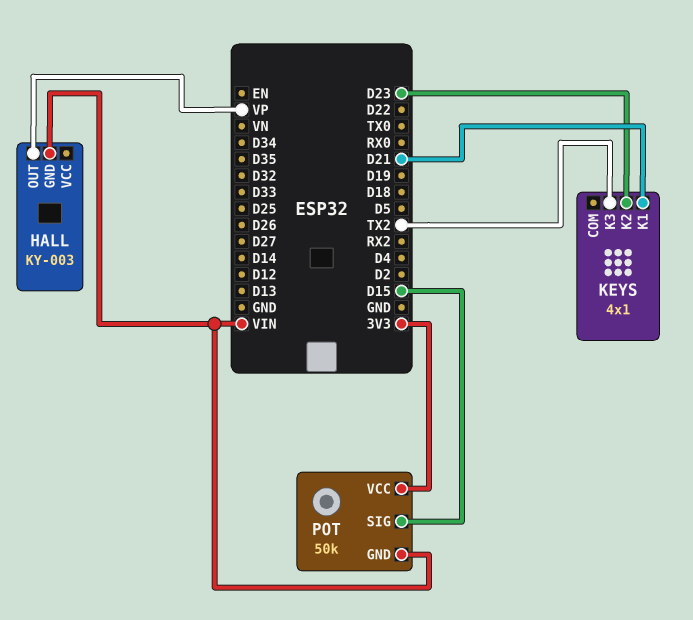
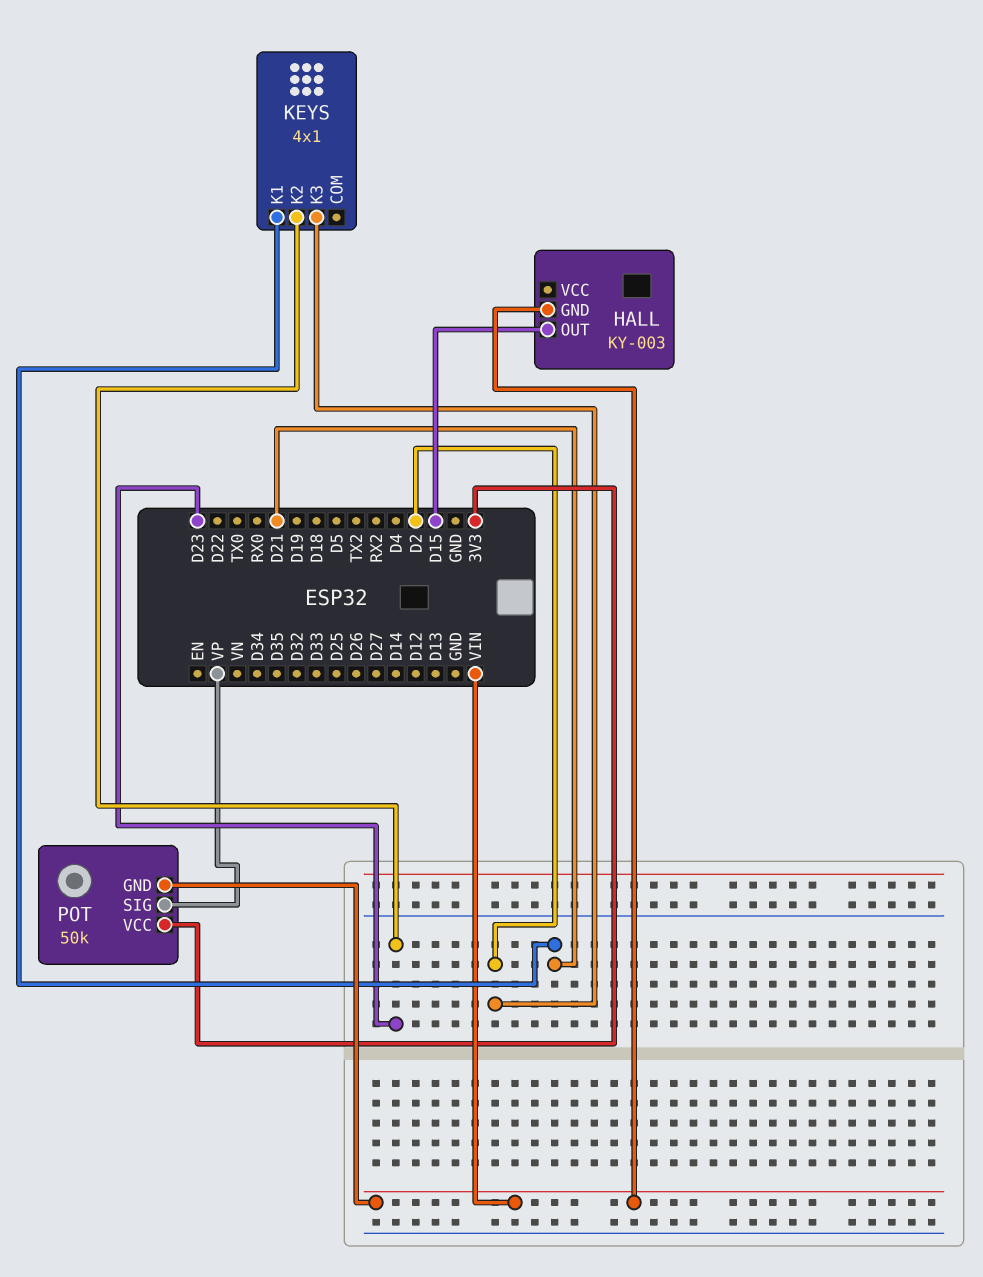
HALL pin OUT: VP -> D15
KEYS pin K3: TX2 -> D2
POT pin SIG: D15 -> VP

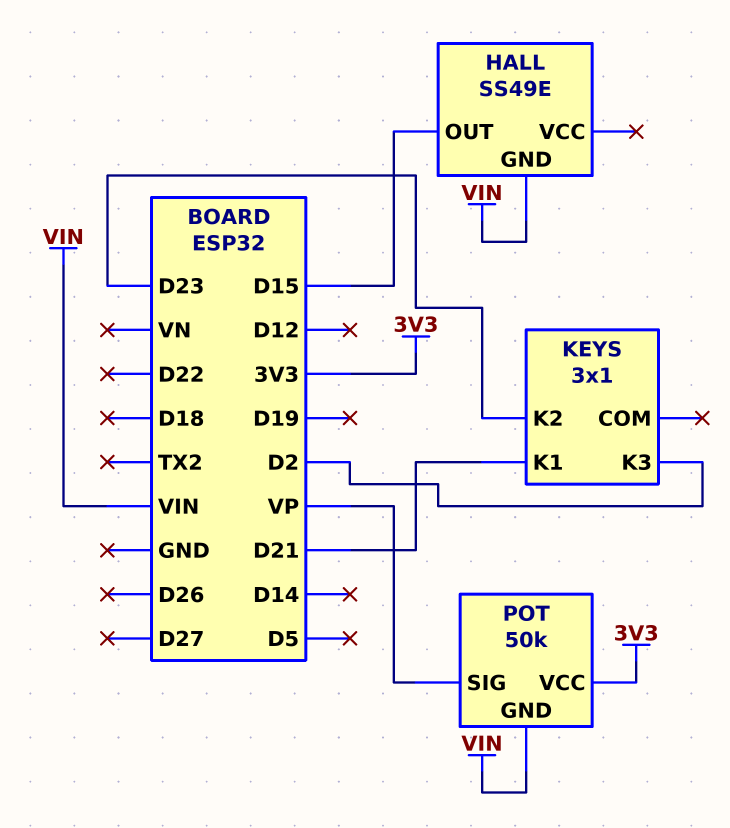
HALL: KY-003 -> SS49E
KEYS: 4x1 -> 3x1

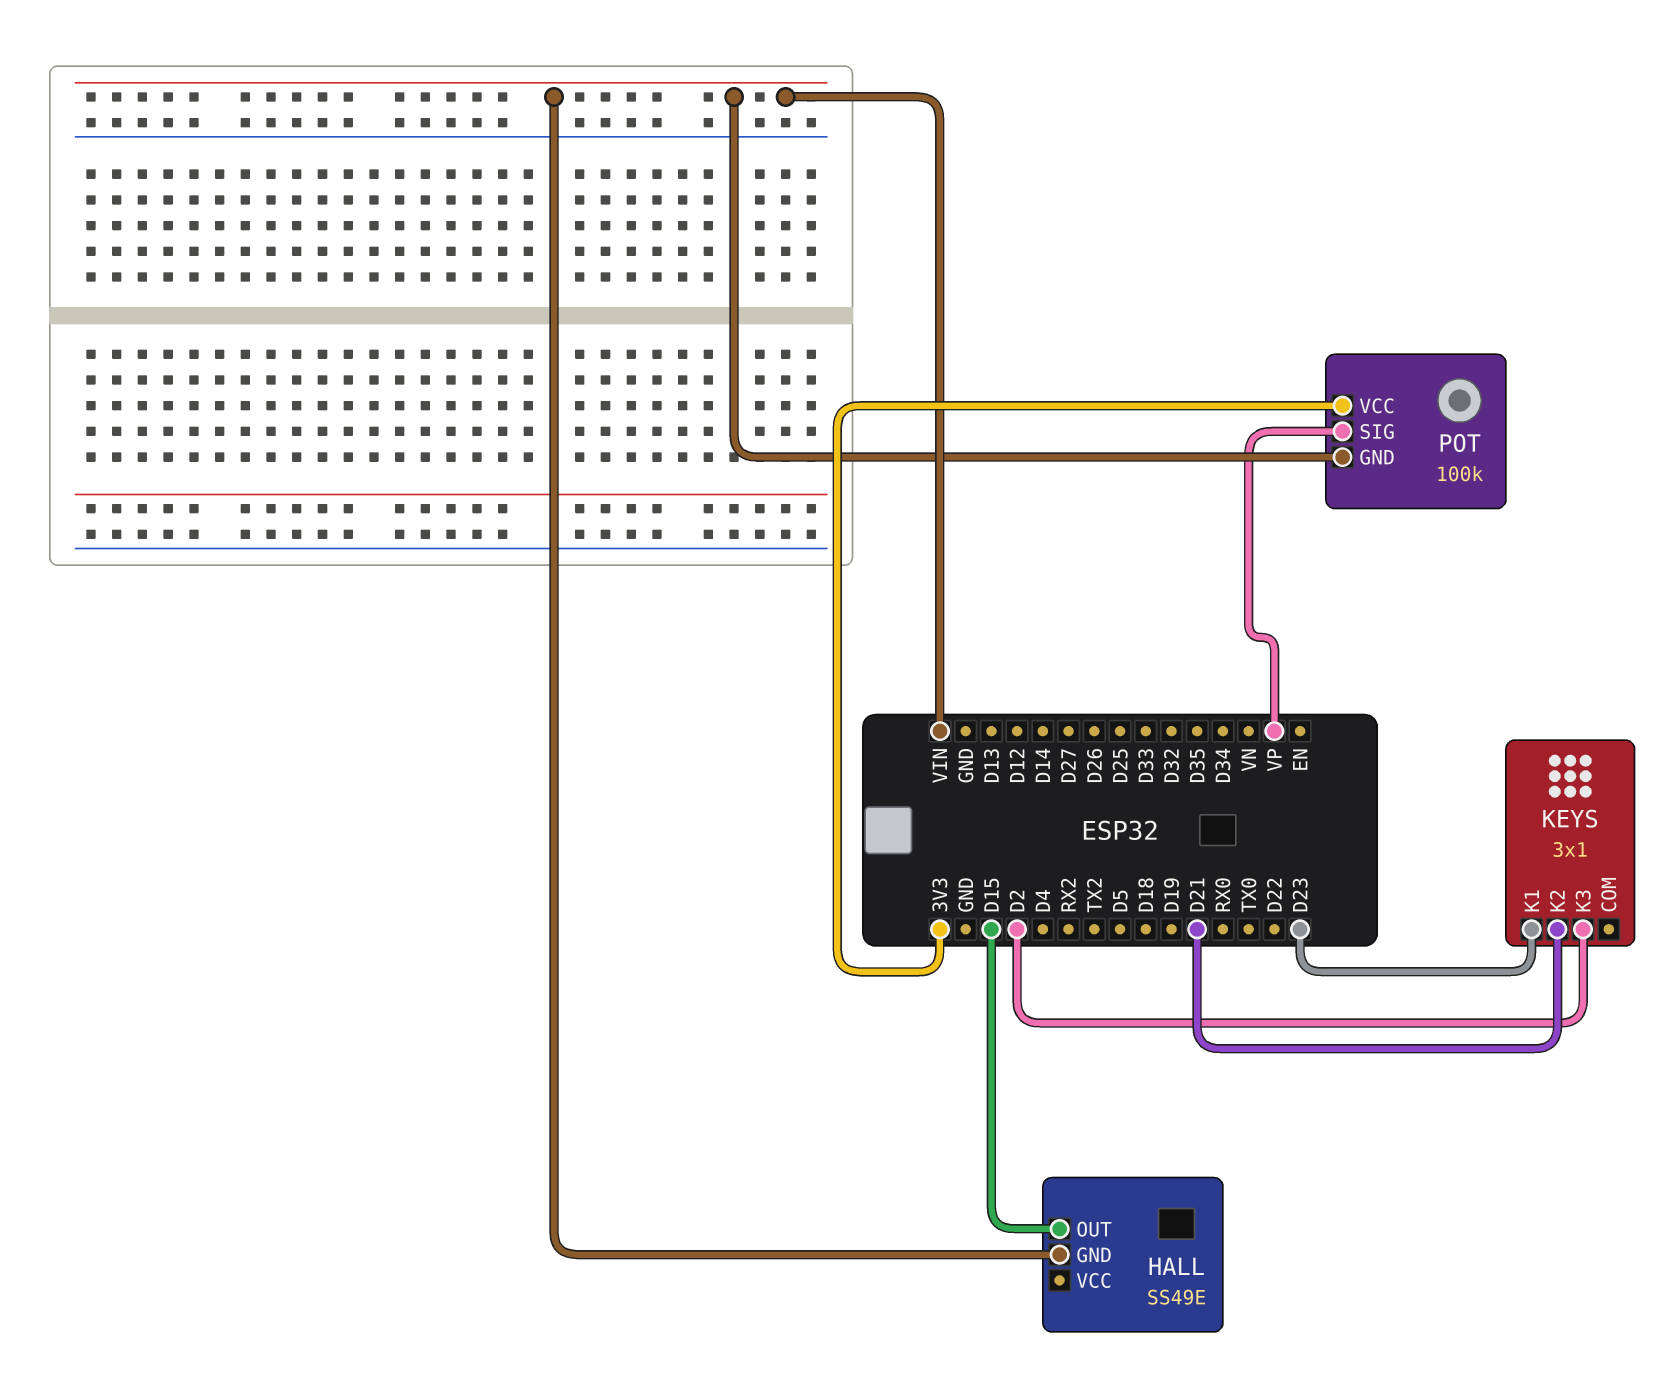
KEYS pin K1: D21 -> D23
KEYS pin K2: D23 -> D21
POT: 50k -> 100k

